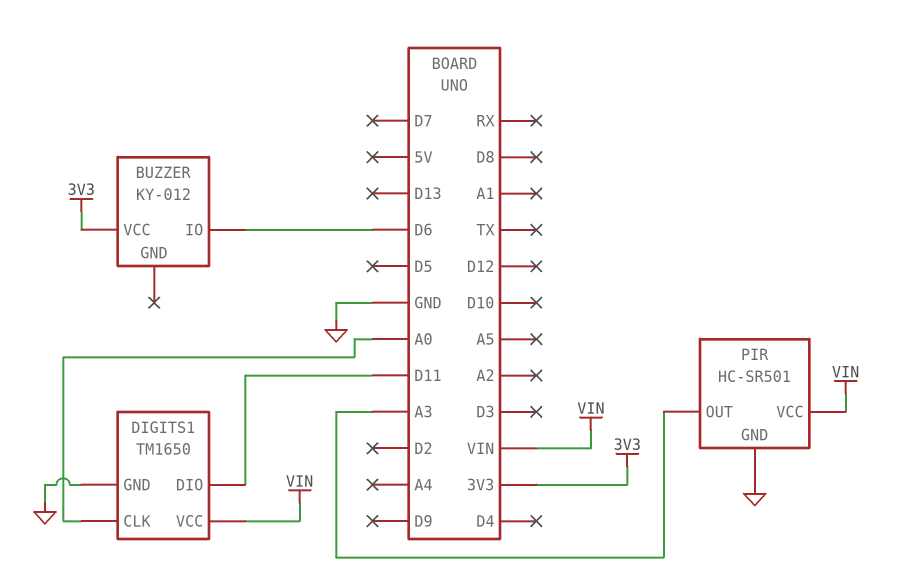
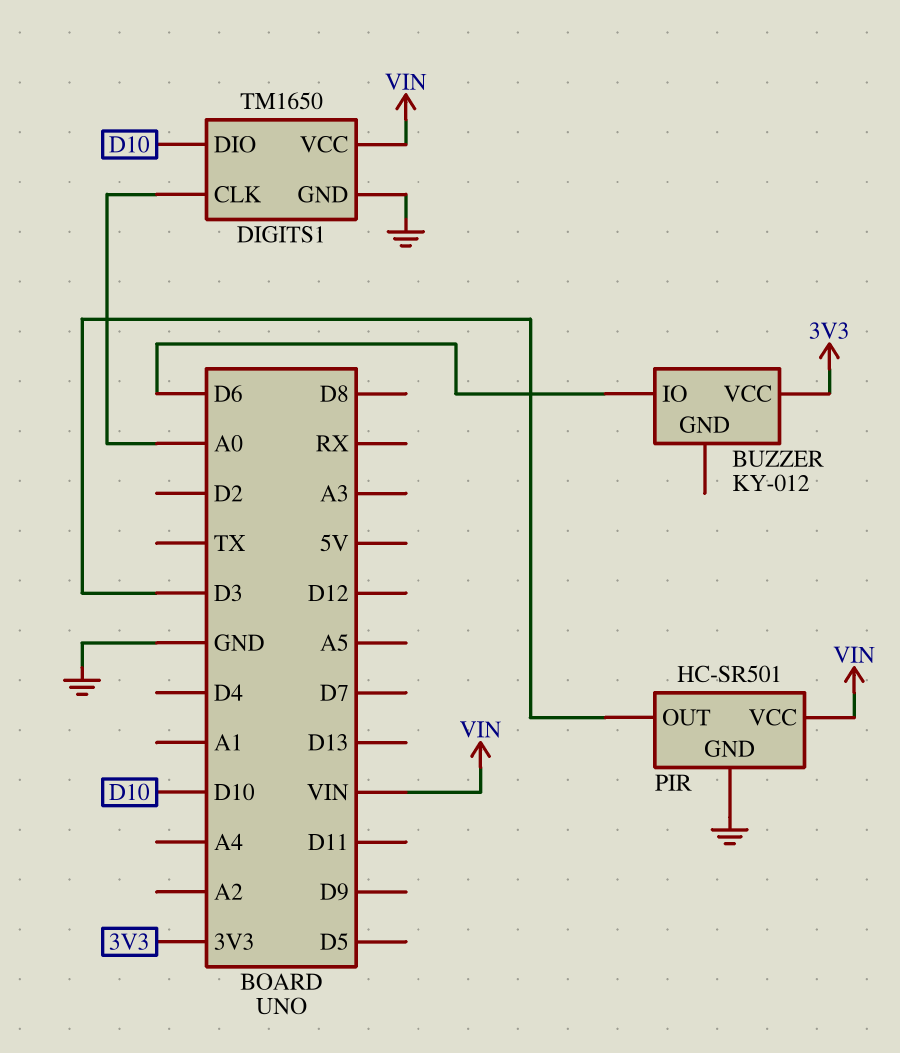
DIGITS1 pin DIO: D11 -> D10
PIR pin OUT: A3 -> D3

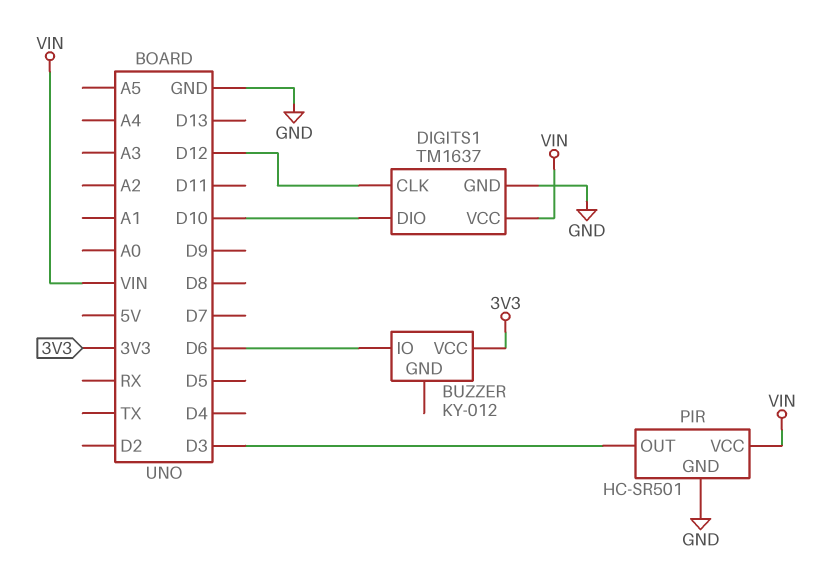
DIGITS1: TM1650 -> TM1637
DIGITS1 pin CLK: A0 -> D12

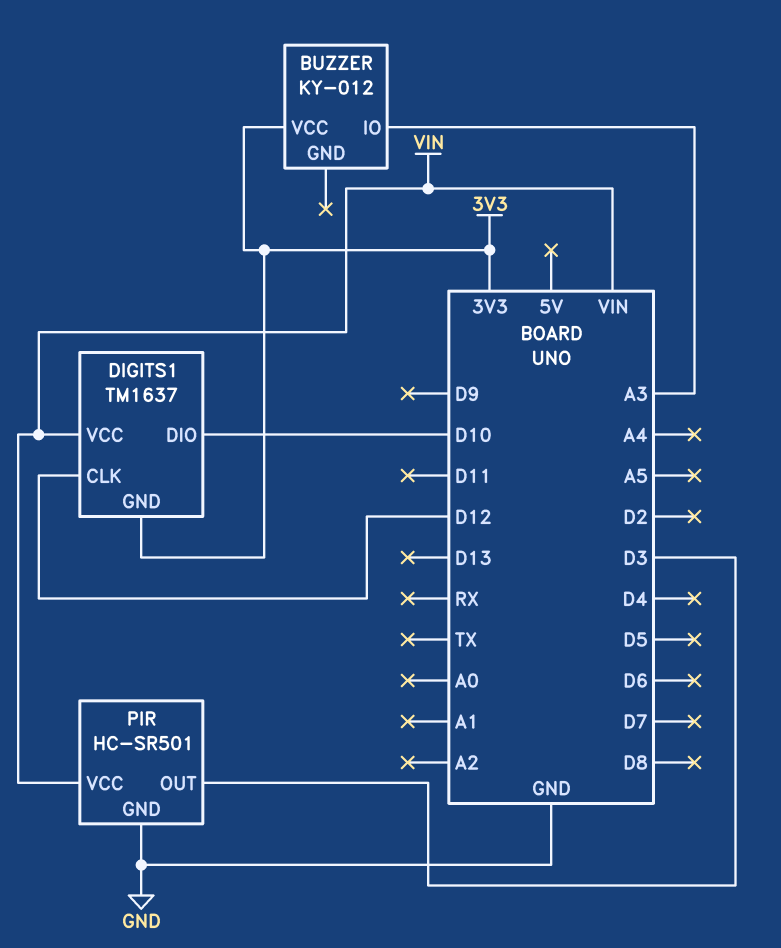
BUZZER pin IO: D6 -> A3
DIGITS1 pin GND: GND -> 3V3

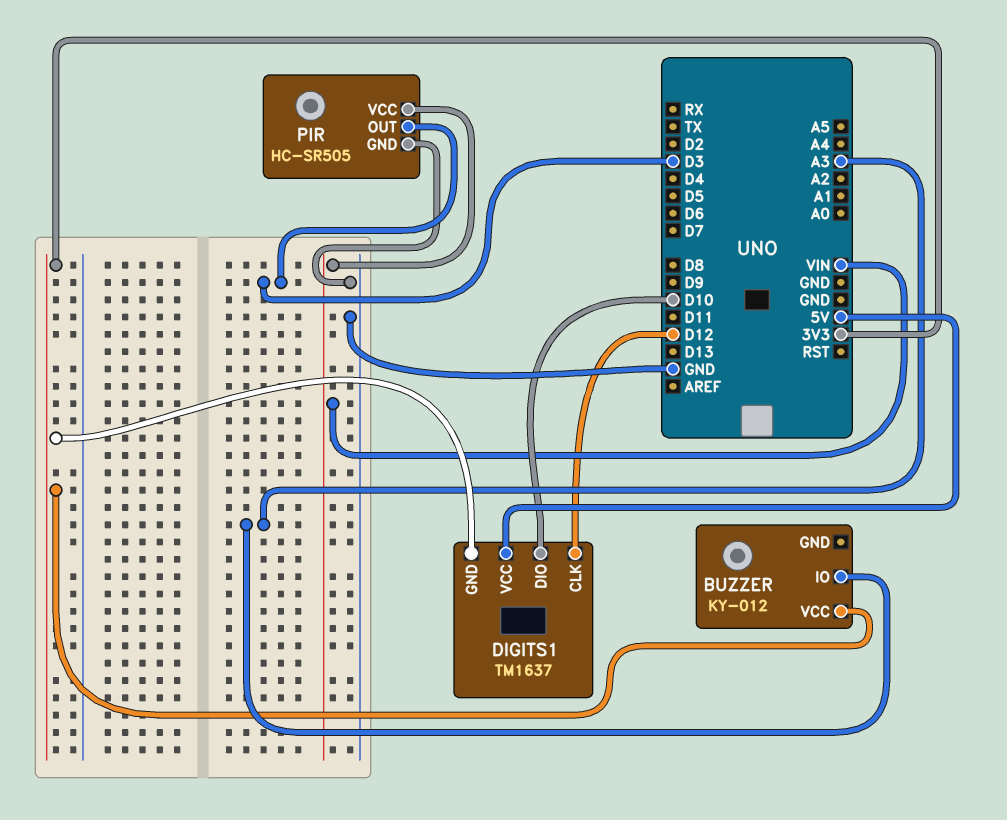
DIGITS1 pin VCC: VIN -> 5V
PIR: HC-SR501 -> HC-SR505

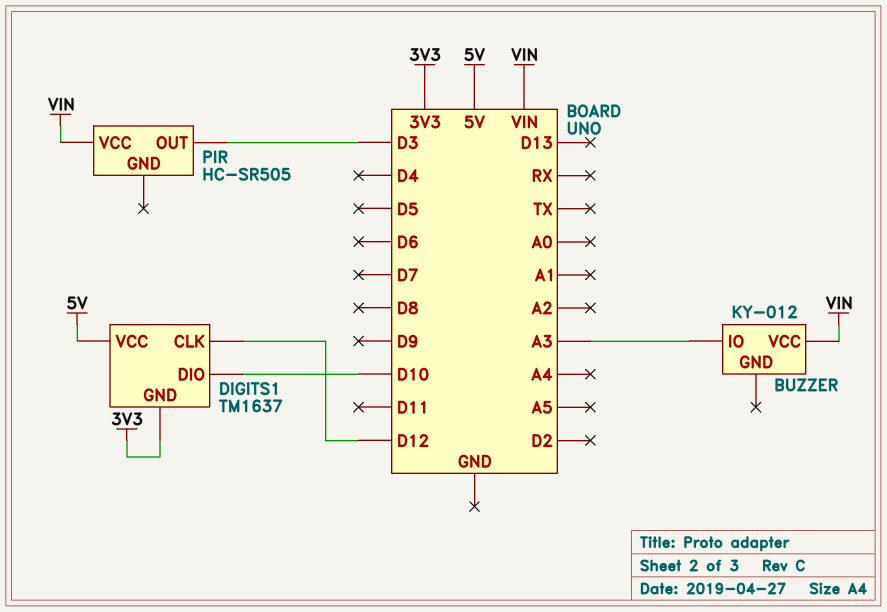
BUZZER pin VCC: 3V3 -> VIN
PIR pin GND: GND -> none

